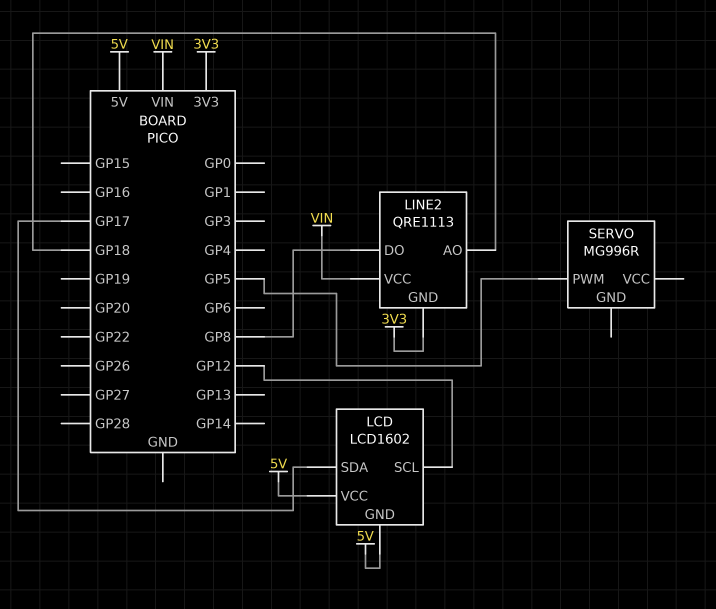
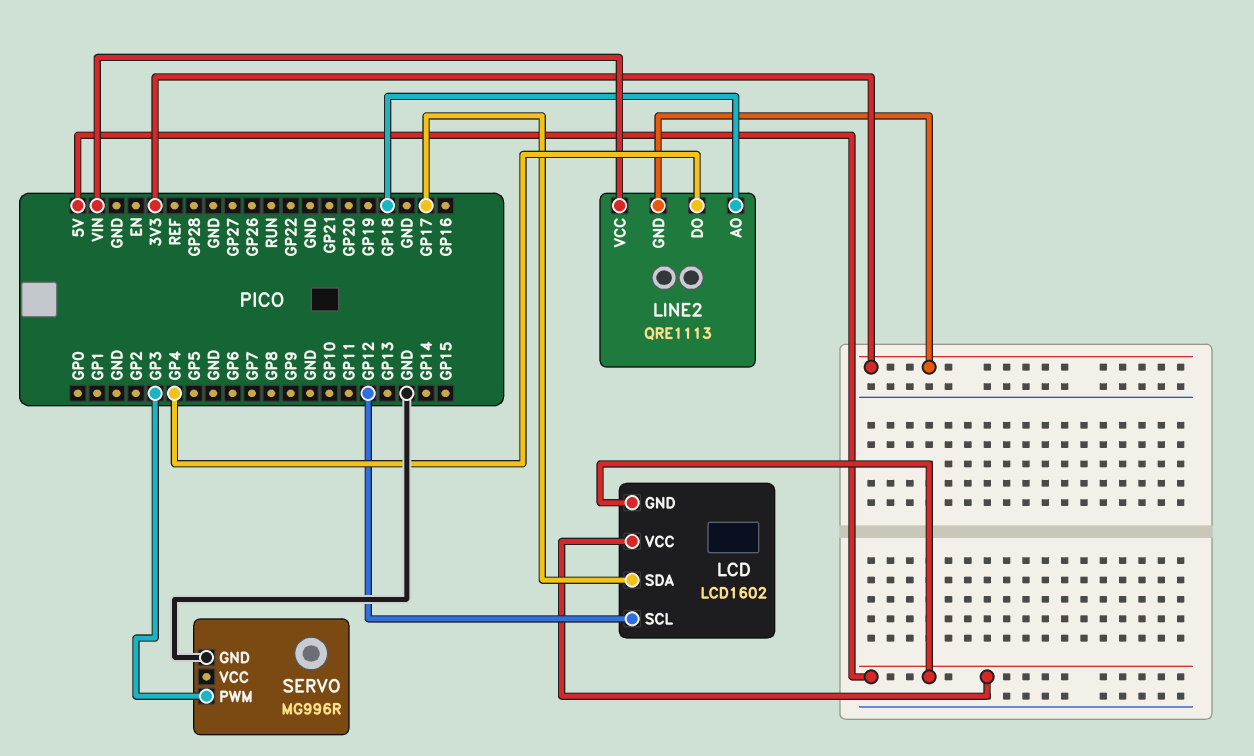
LINE2 pin DO: GP8 -> GP4
SERVO pin GND: none -> GND
SERVO pin PWM: GP5 -> GP3

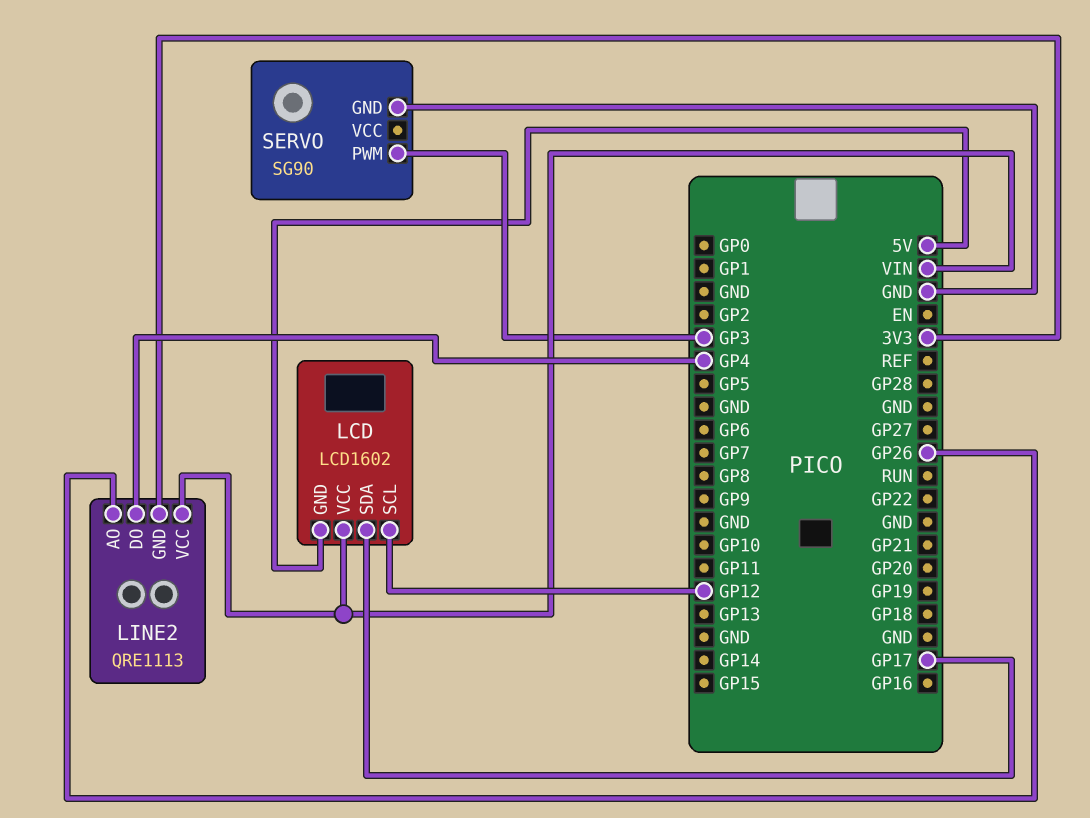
LCD pin VCC: 5V -> VIN
LINE2 pin AO: GP18 -> GP26
SERVO: MG996R -> SG90

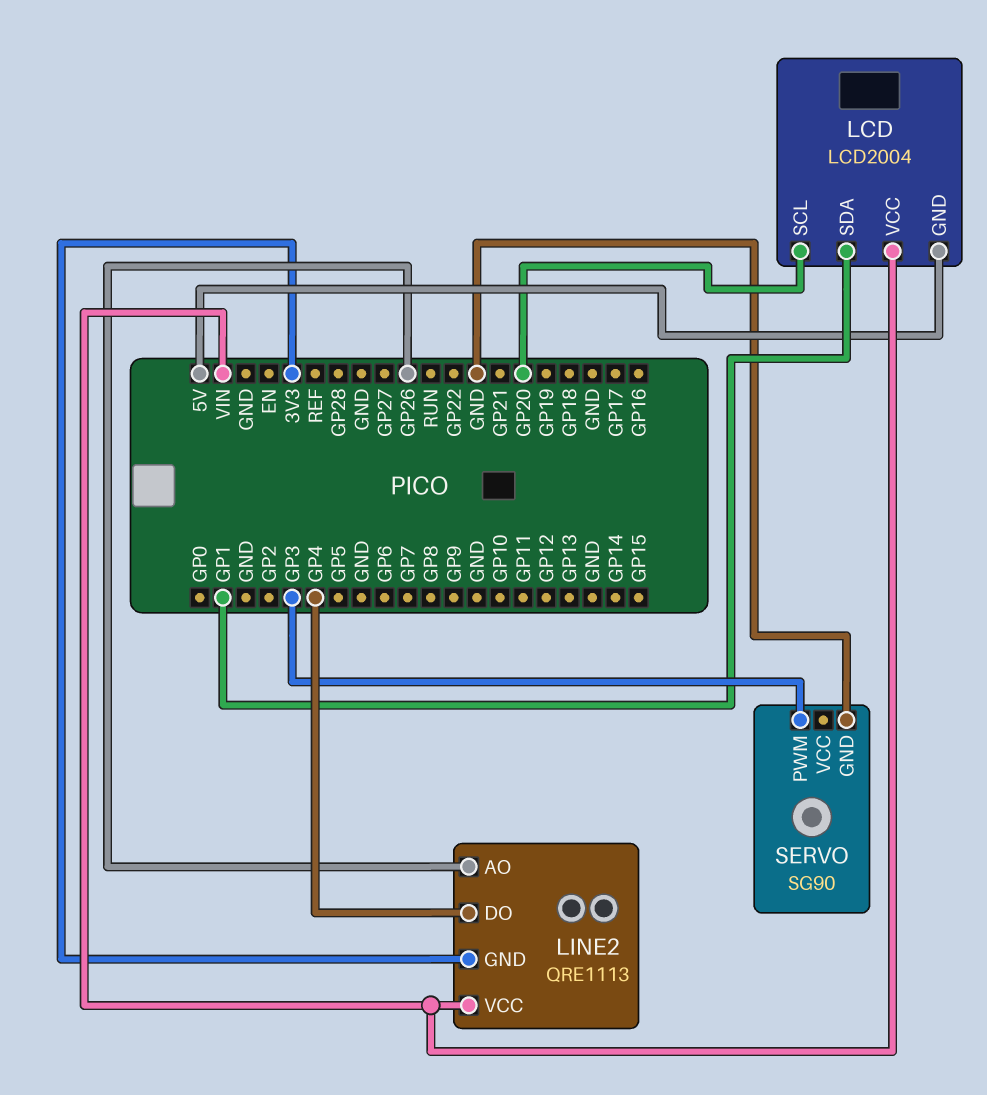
LCD: LCD1602 -> LCD2004
LCD pin SCL: GP12 -> GP20
LCD pin SDA: GP17 -> GP1

